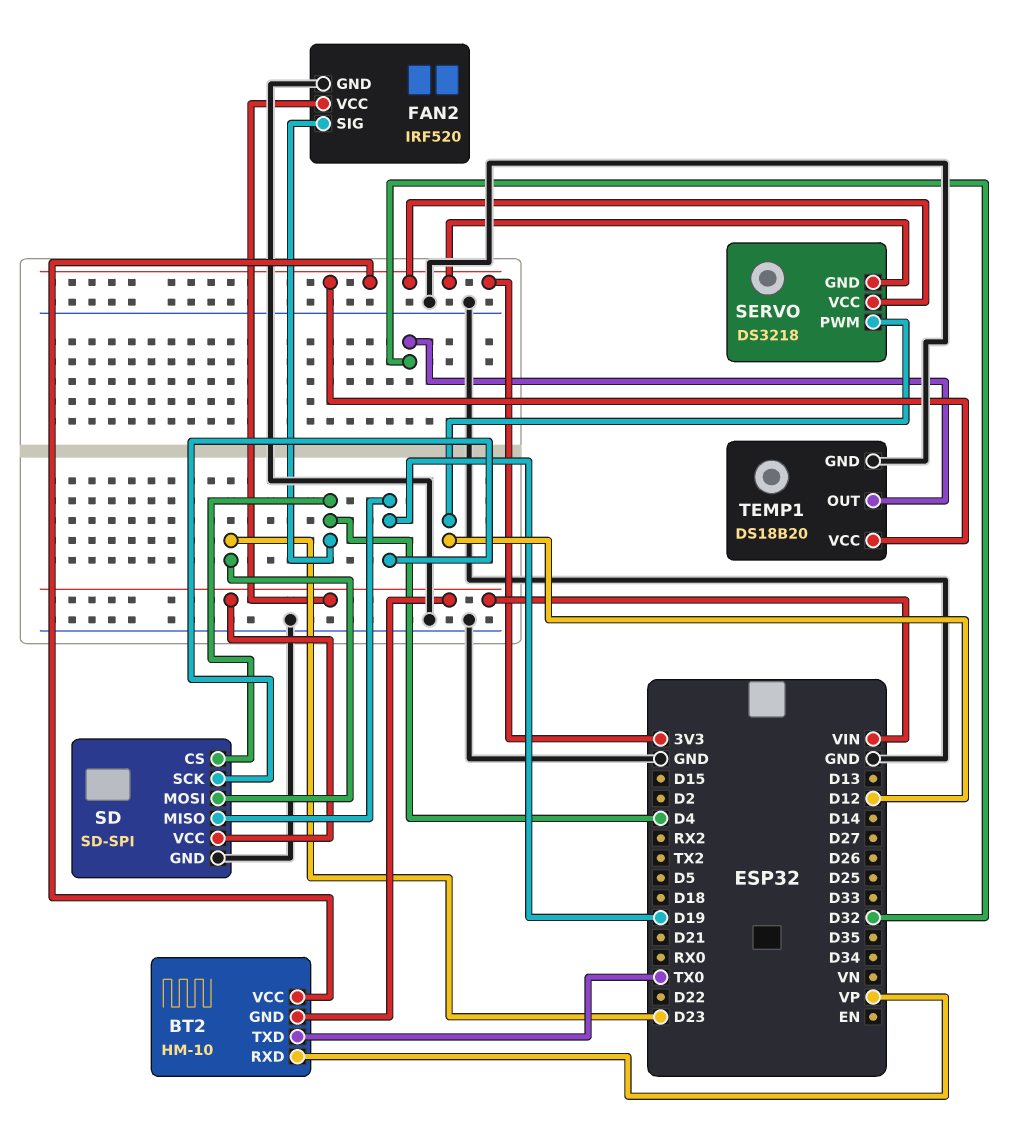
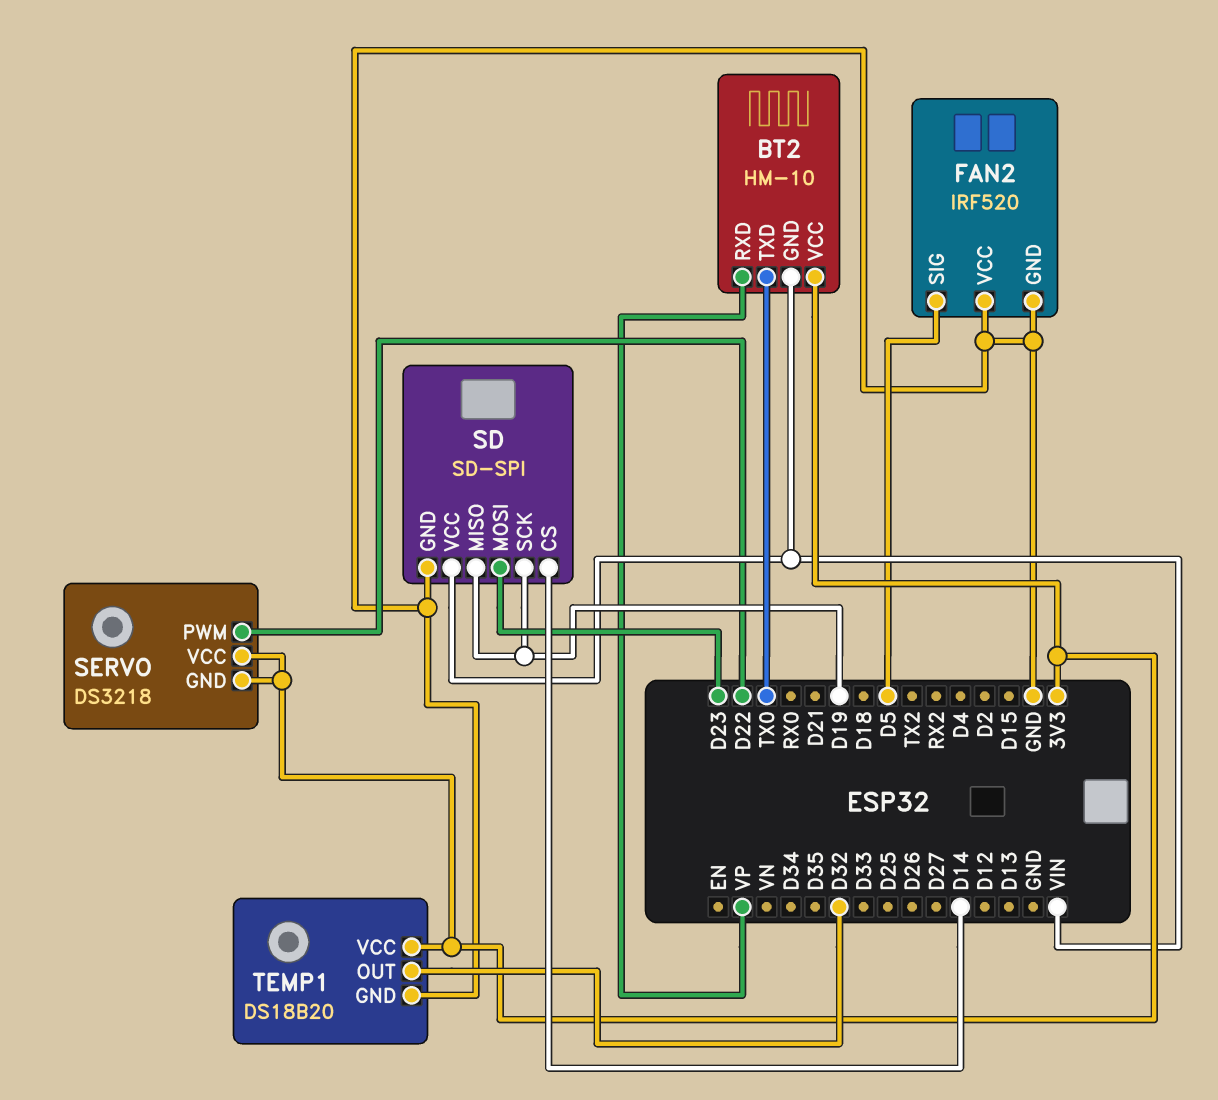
FAN2 pin SIG: D4 -> D5
FAN2 pin VCC: VIN -> GND
SD pin CS: D4 -> D14
SERVO pin PWM: D12 -> D22

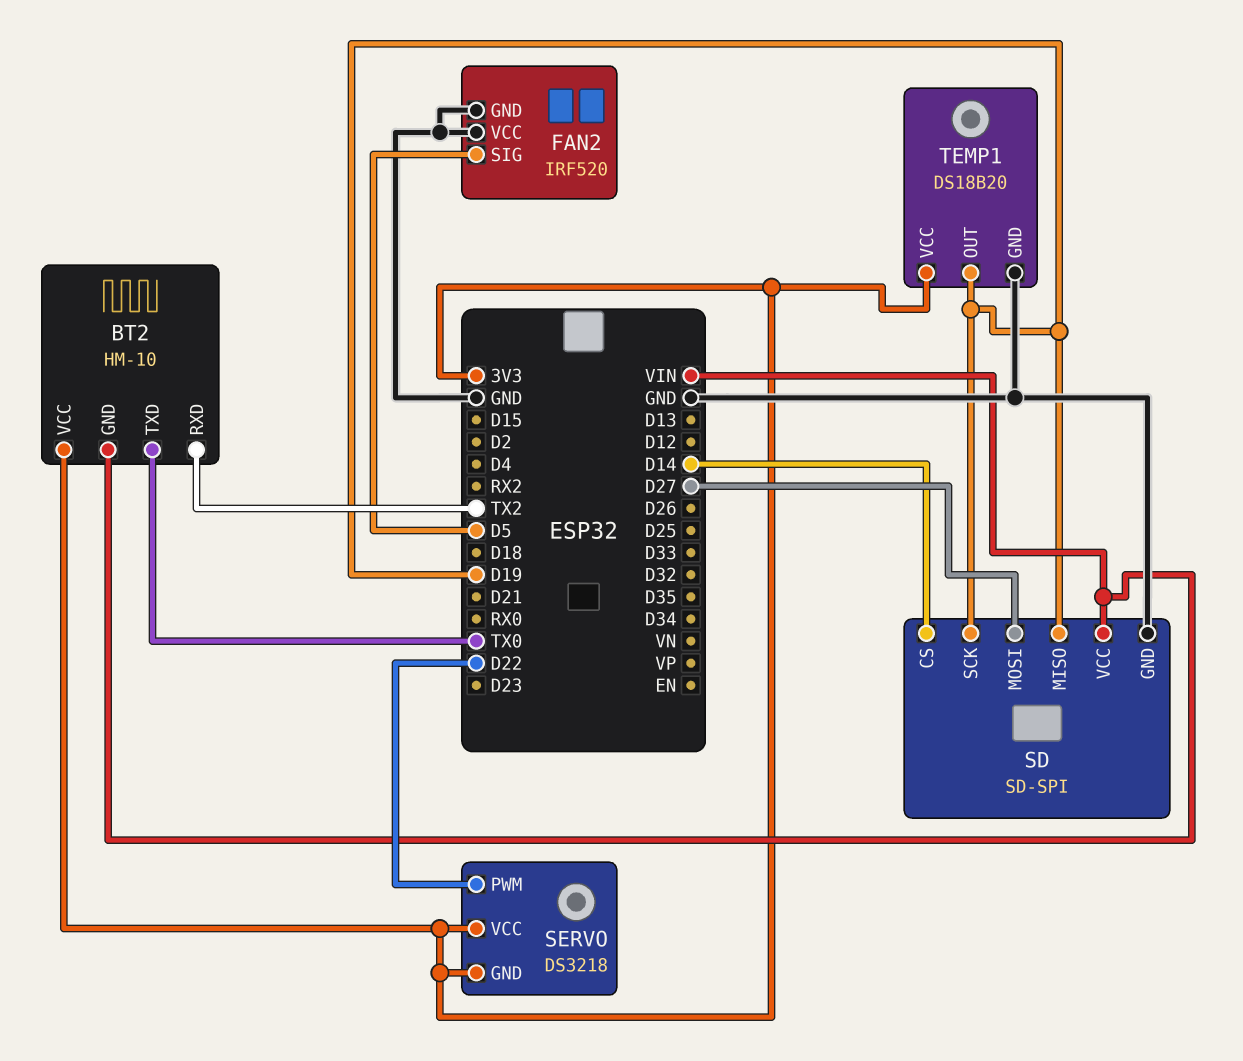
BT2 pin RXD: VP -> TX2
SD pin MOSI: D23 -> D27
TEMP1 pin OUT: D32 -> D19

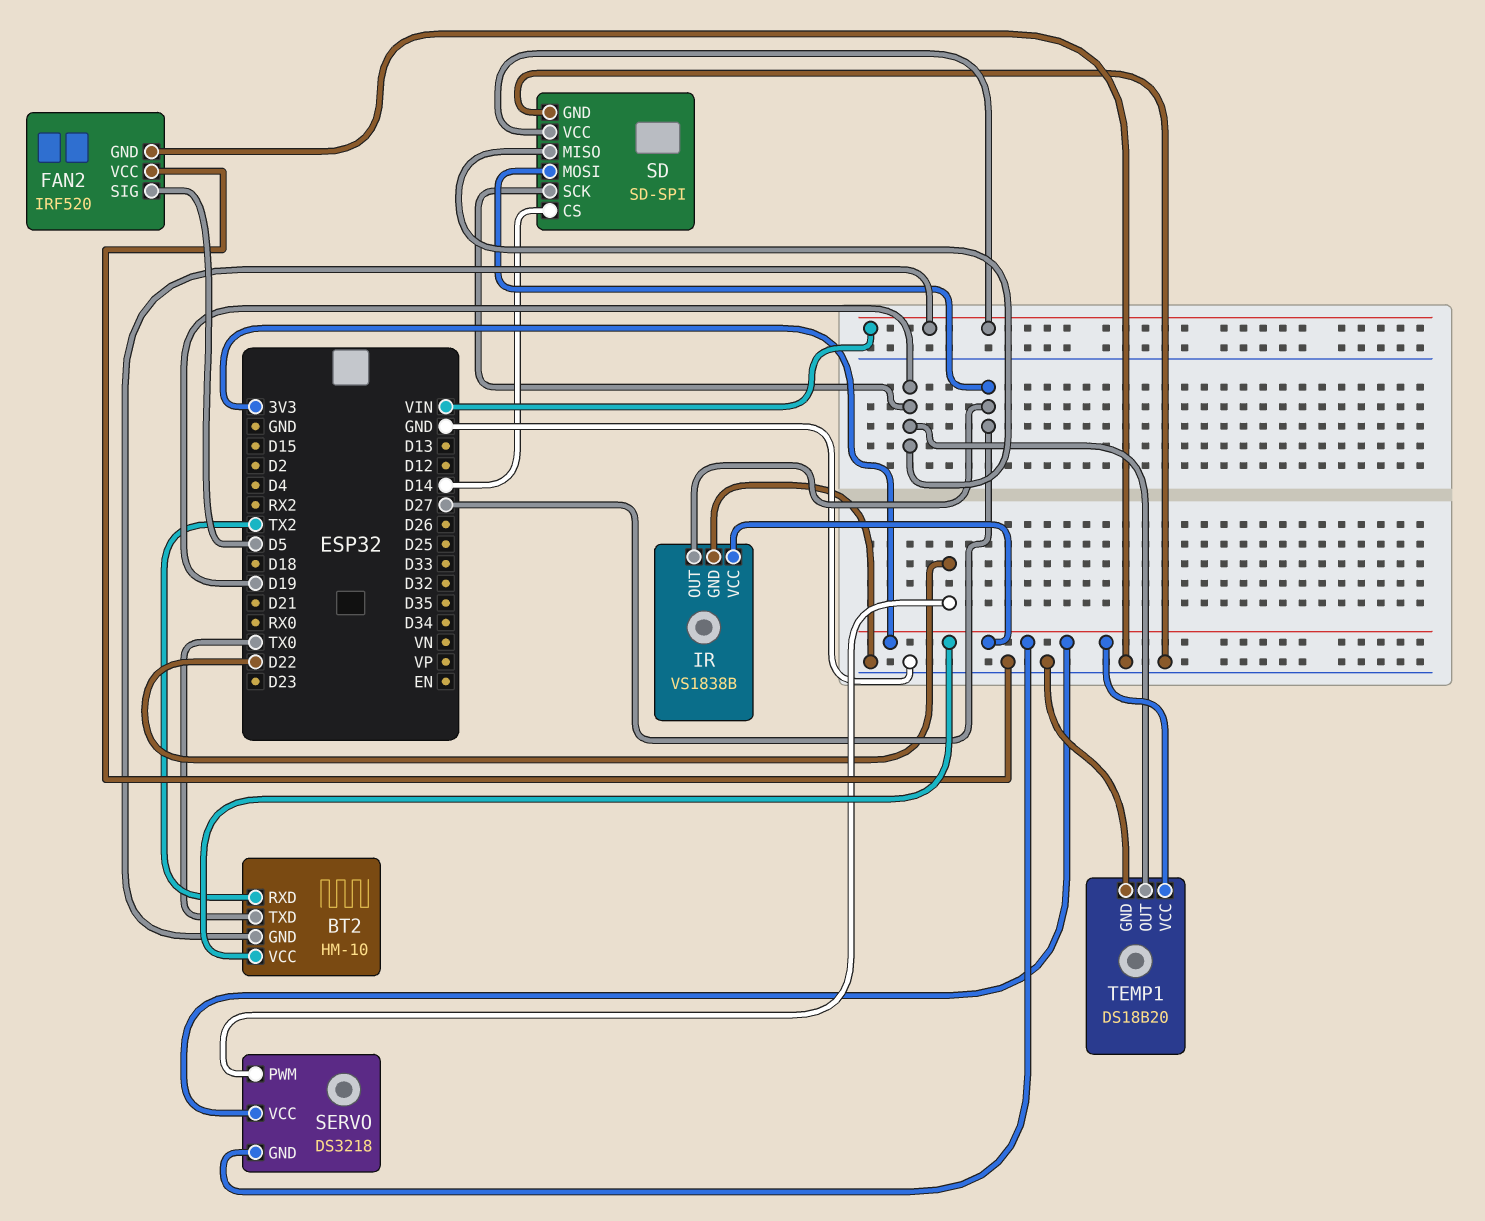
IR: none -> VS1838B
IR pin GND: none -> GND
IR pin OUT: none -> D27
IR pin VCC: none -> 3V3

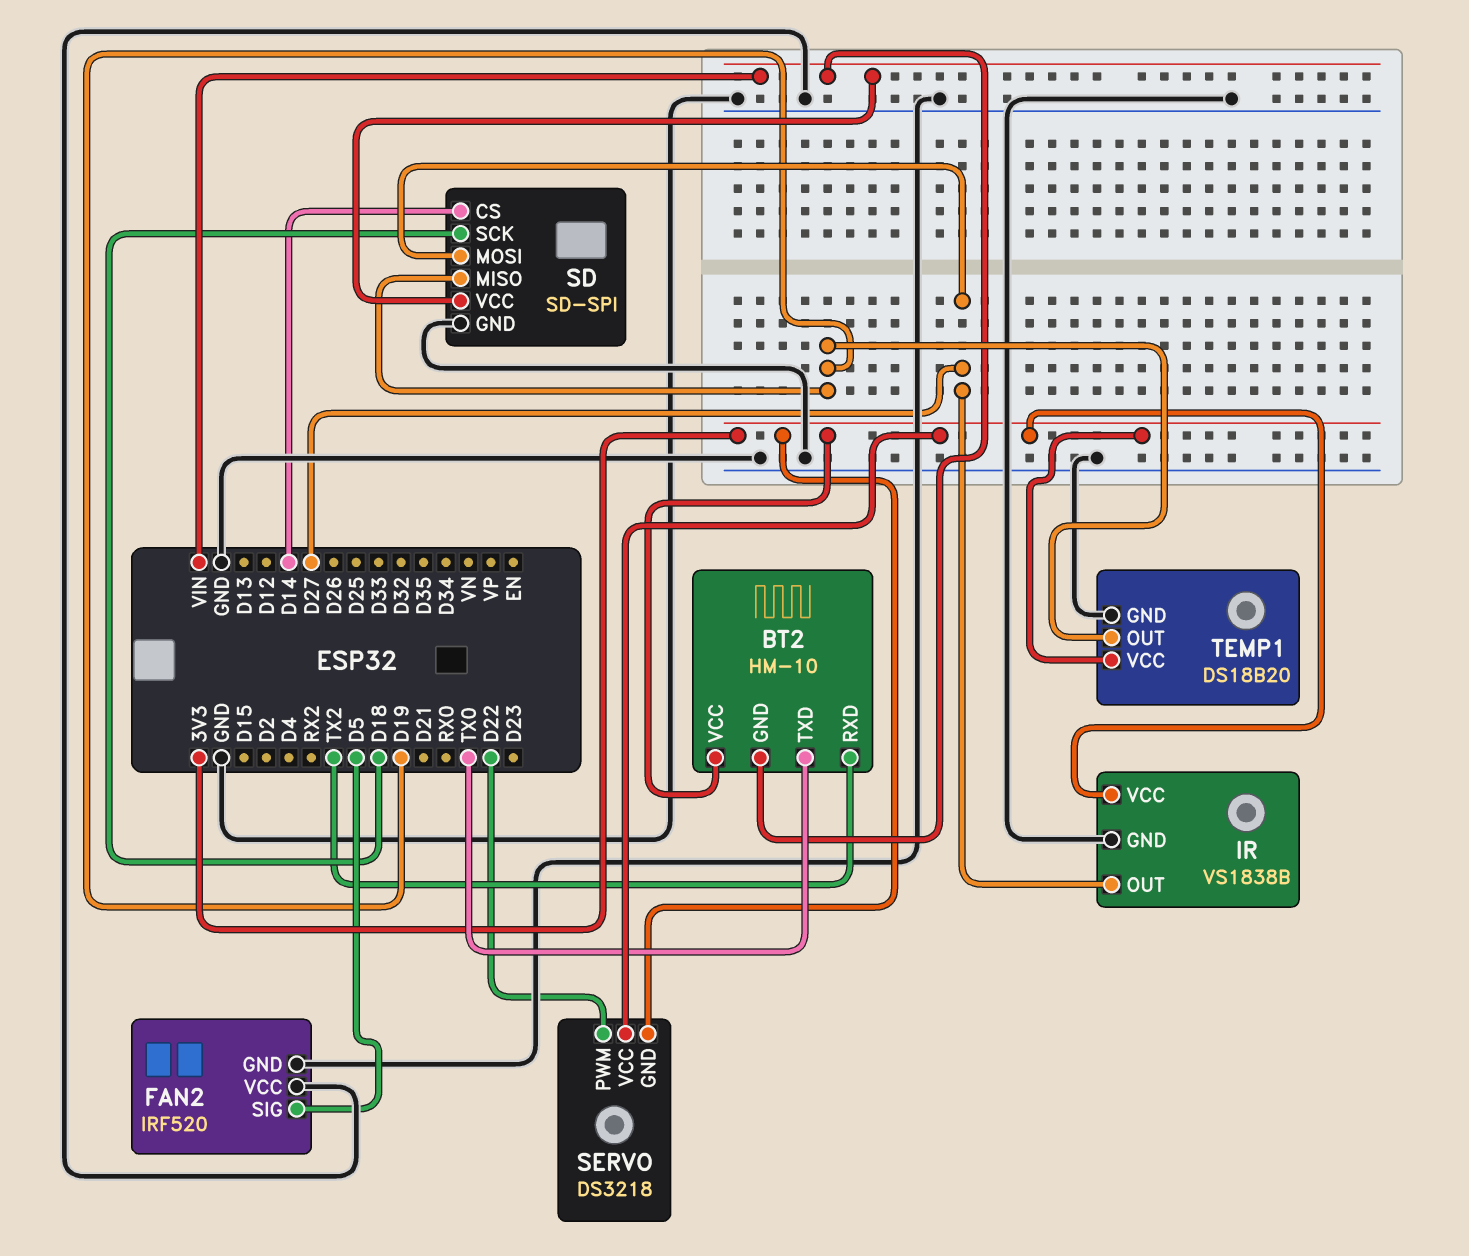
SD pin SCK: D19 -> D18

